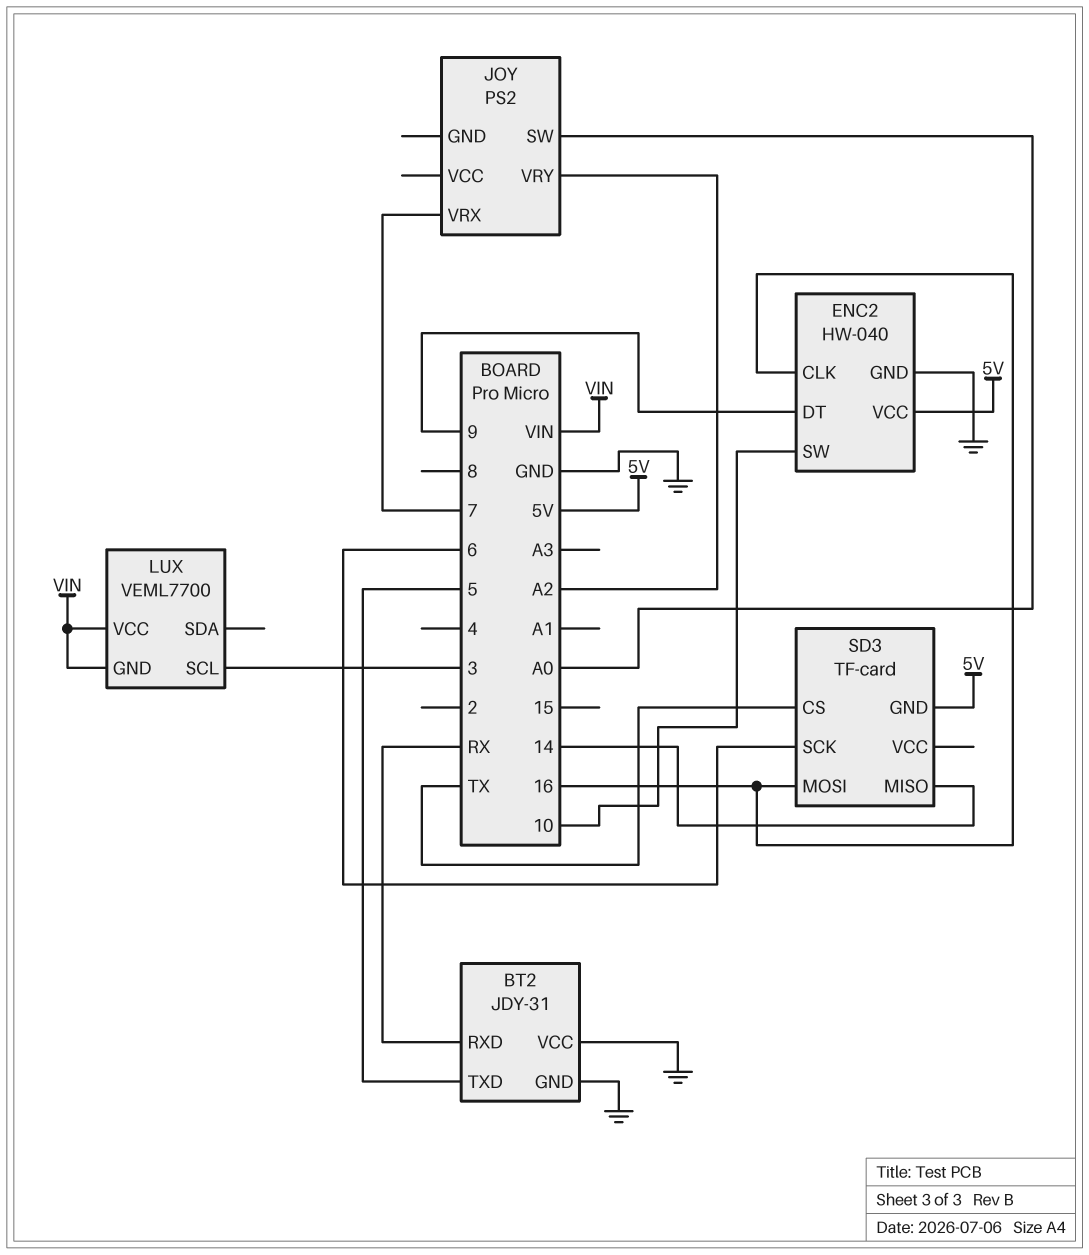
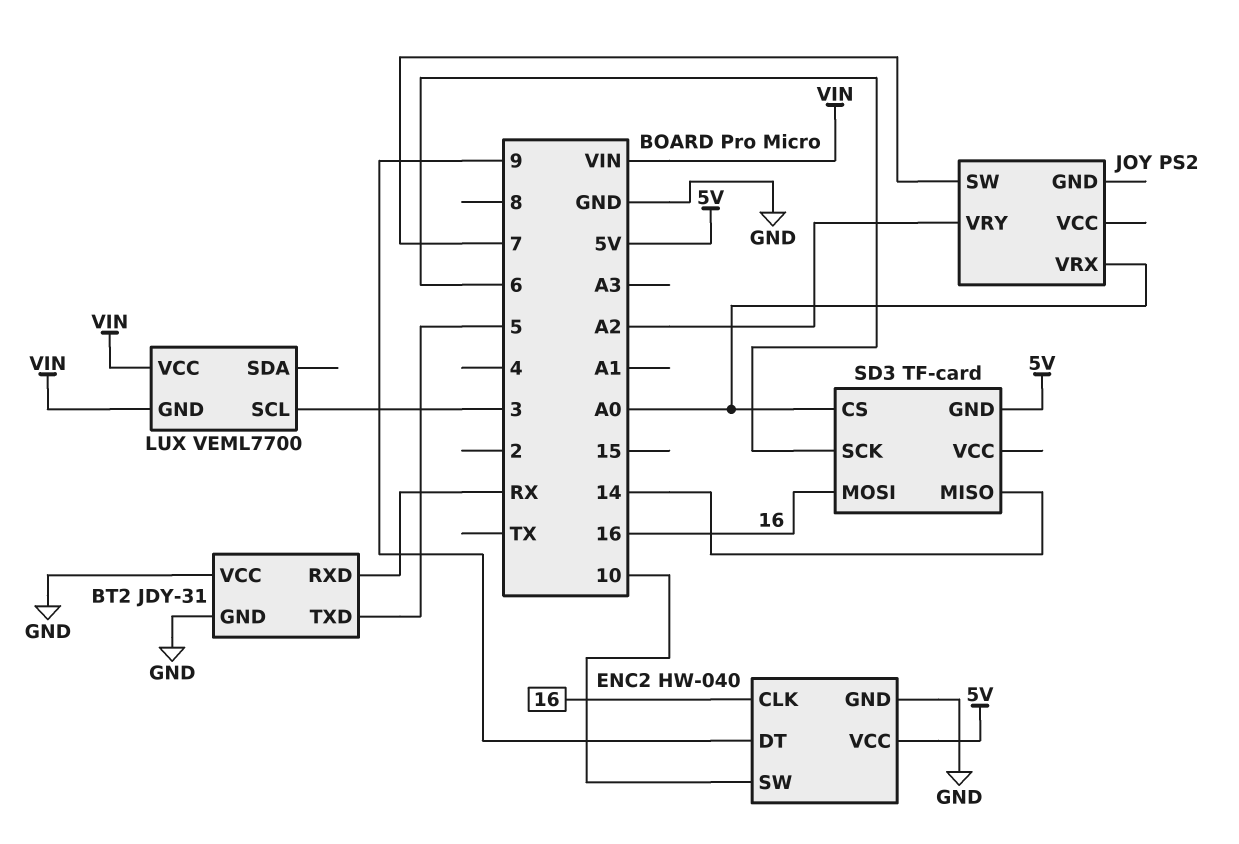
JOY pin SW: A0 -> 7
JOY pin VRX: 7 -> A0
SD3 pin CS: TX -> A0

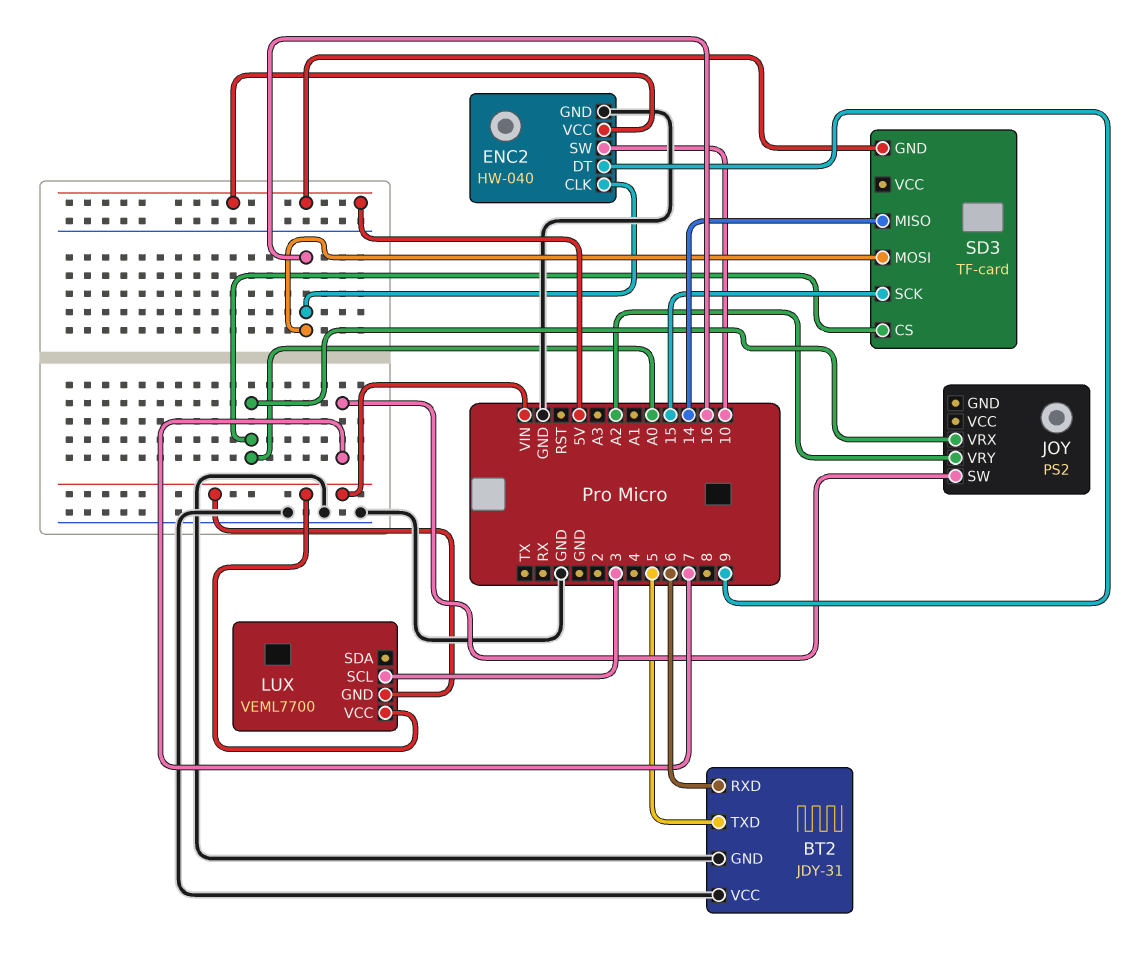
BT2 pin RXD: RX -> 6
SD3 pin SCK: 6 -> 15

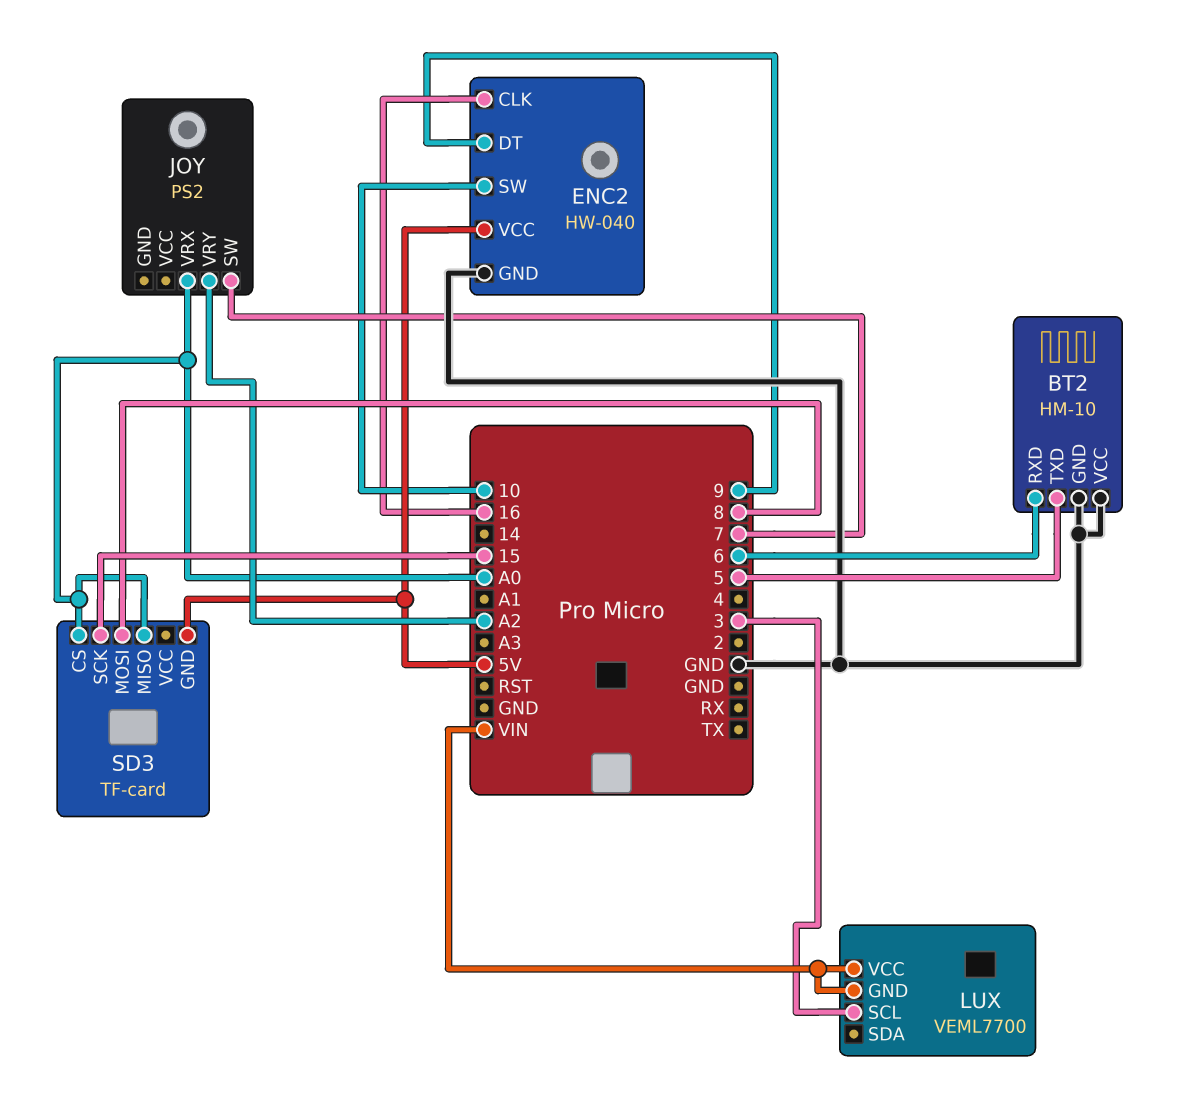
BT2: JDY-31 -> HM-10
SD3 pin MISO: 14 -> A0
SD3 pin MOSI: 16 -> 8

